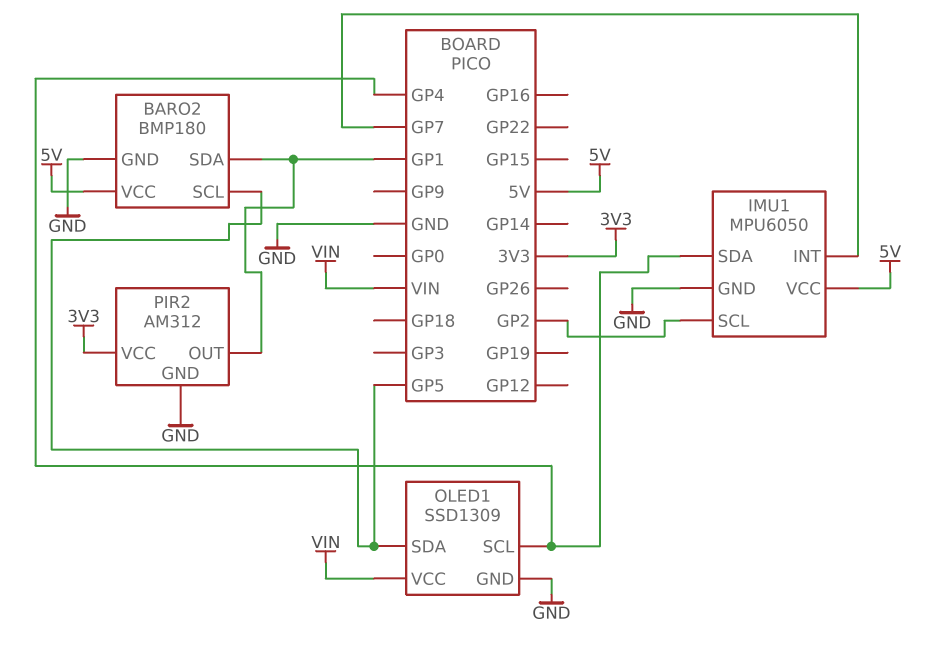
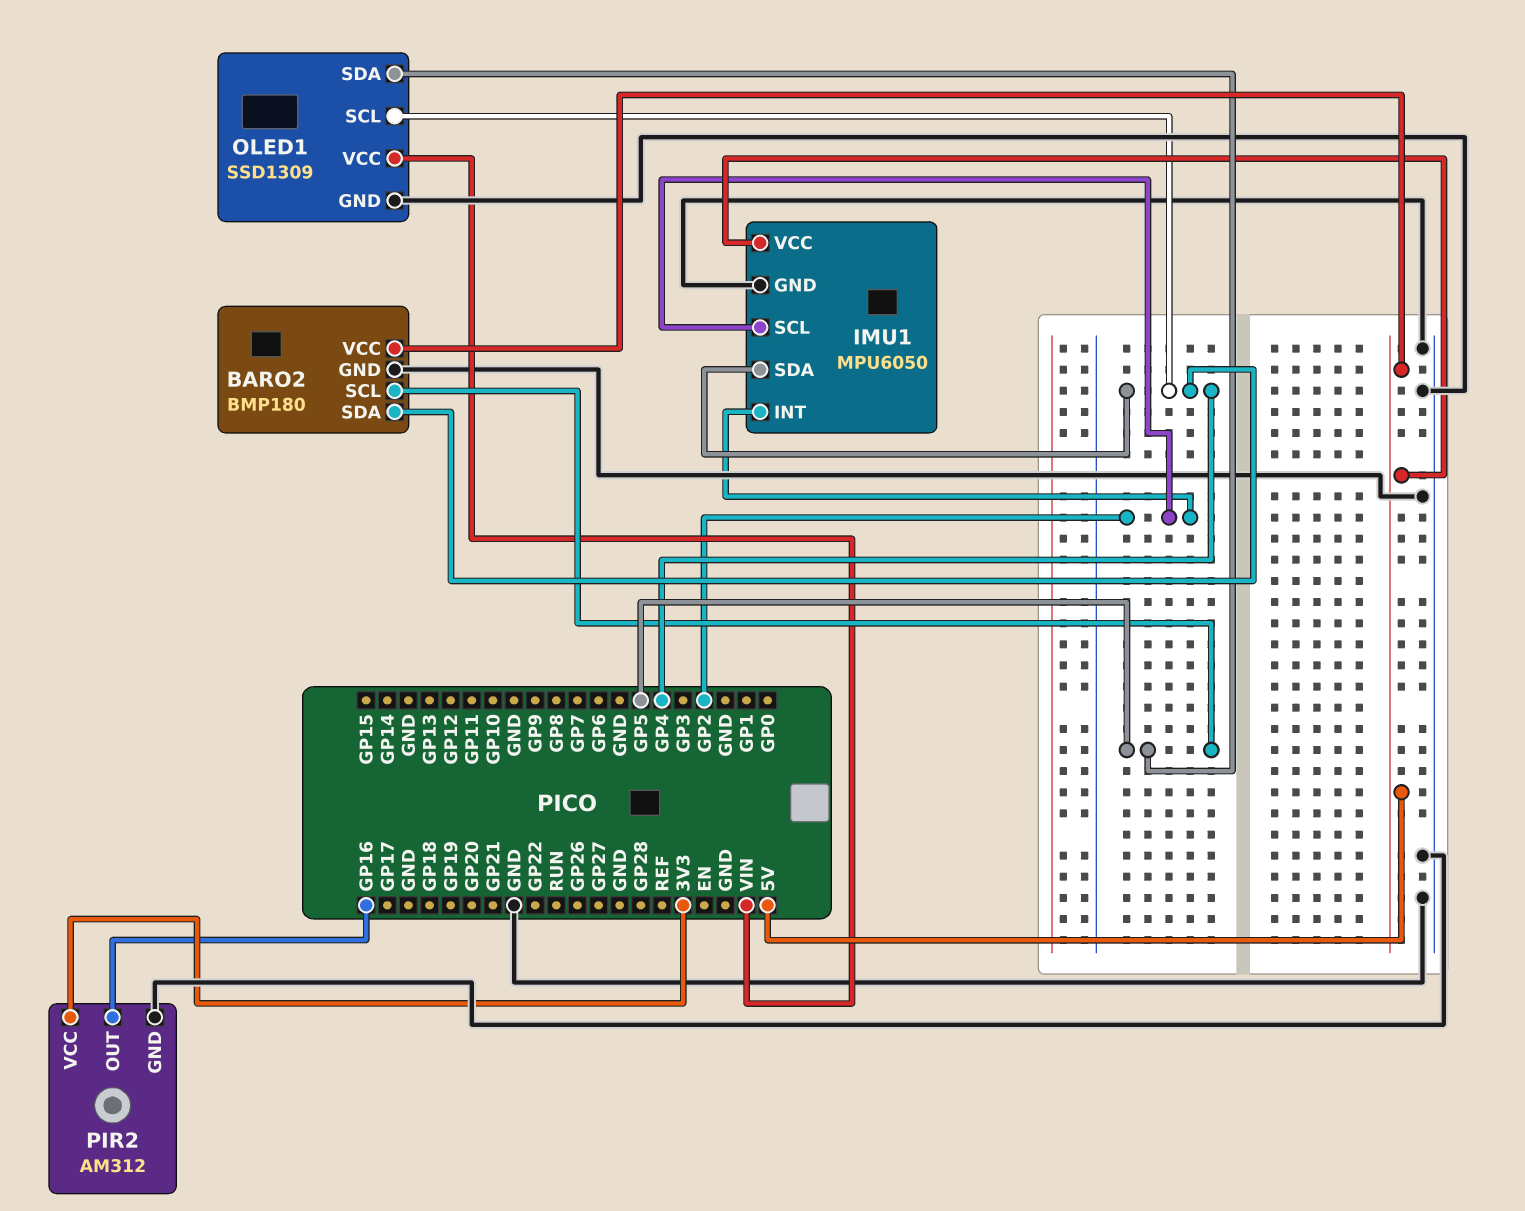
BARO2 pin SDA: GP1 -> GP4
IMU1 pin INT: GP7 -> GP2
PIR2 pin OUT: GP1 -> GP16

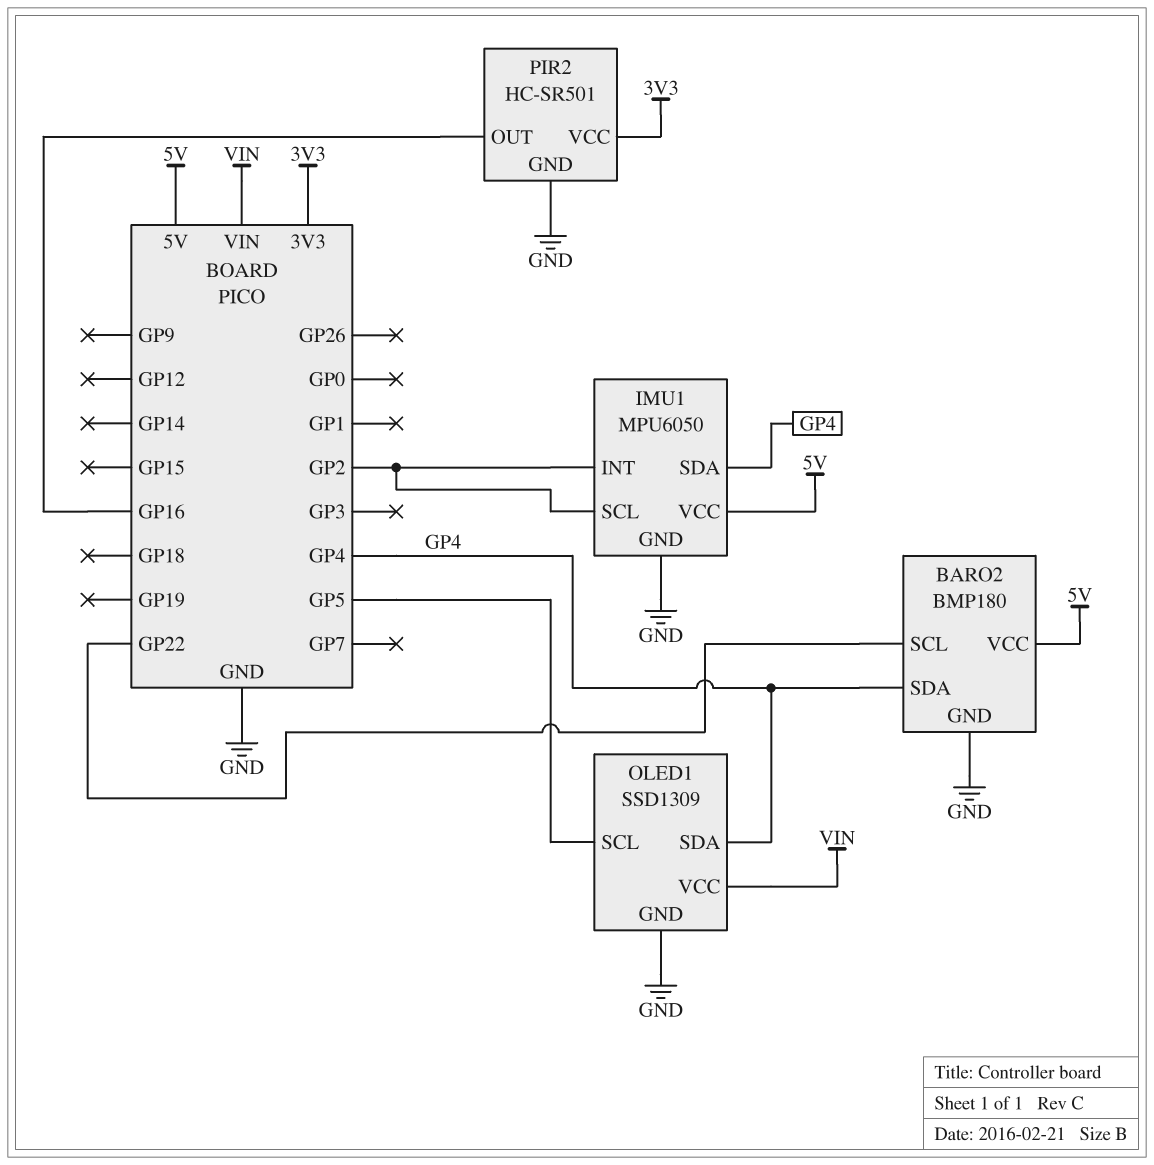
BARO2 pin SCL: GP5 -> GP22
OLED1 pin SCL: GP4 -> GP5
OLED1 pin SDA: GP5 -> GP4
PIR2: AM312 -> HC-SR501

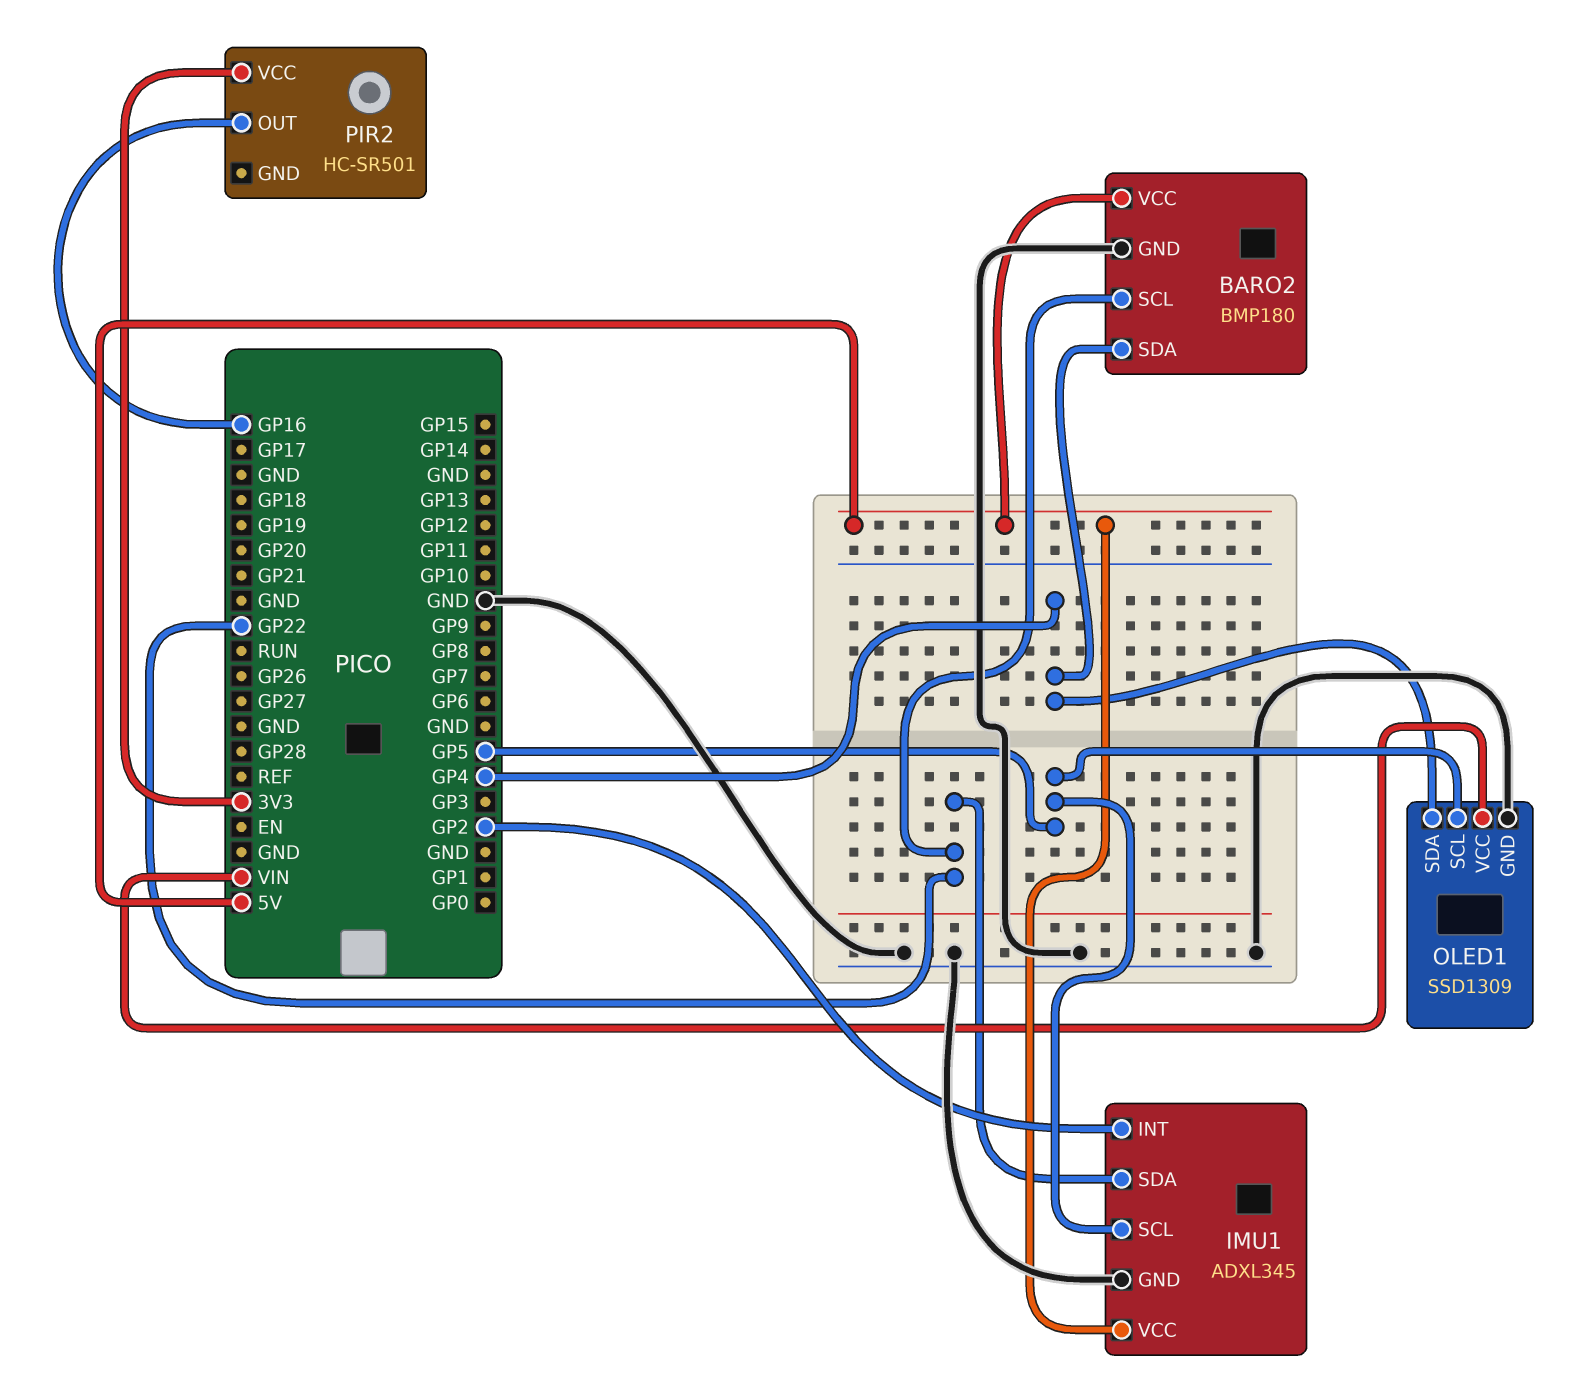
IMU1: MPU6050 -> ADXL345
IMU1 pin SCL: GP2 -> GP5
IMU1 pin SDA: GP4 -> GP22
PIR2 pin GND: GND -> none

